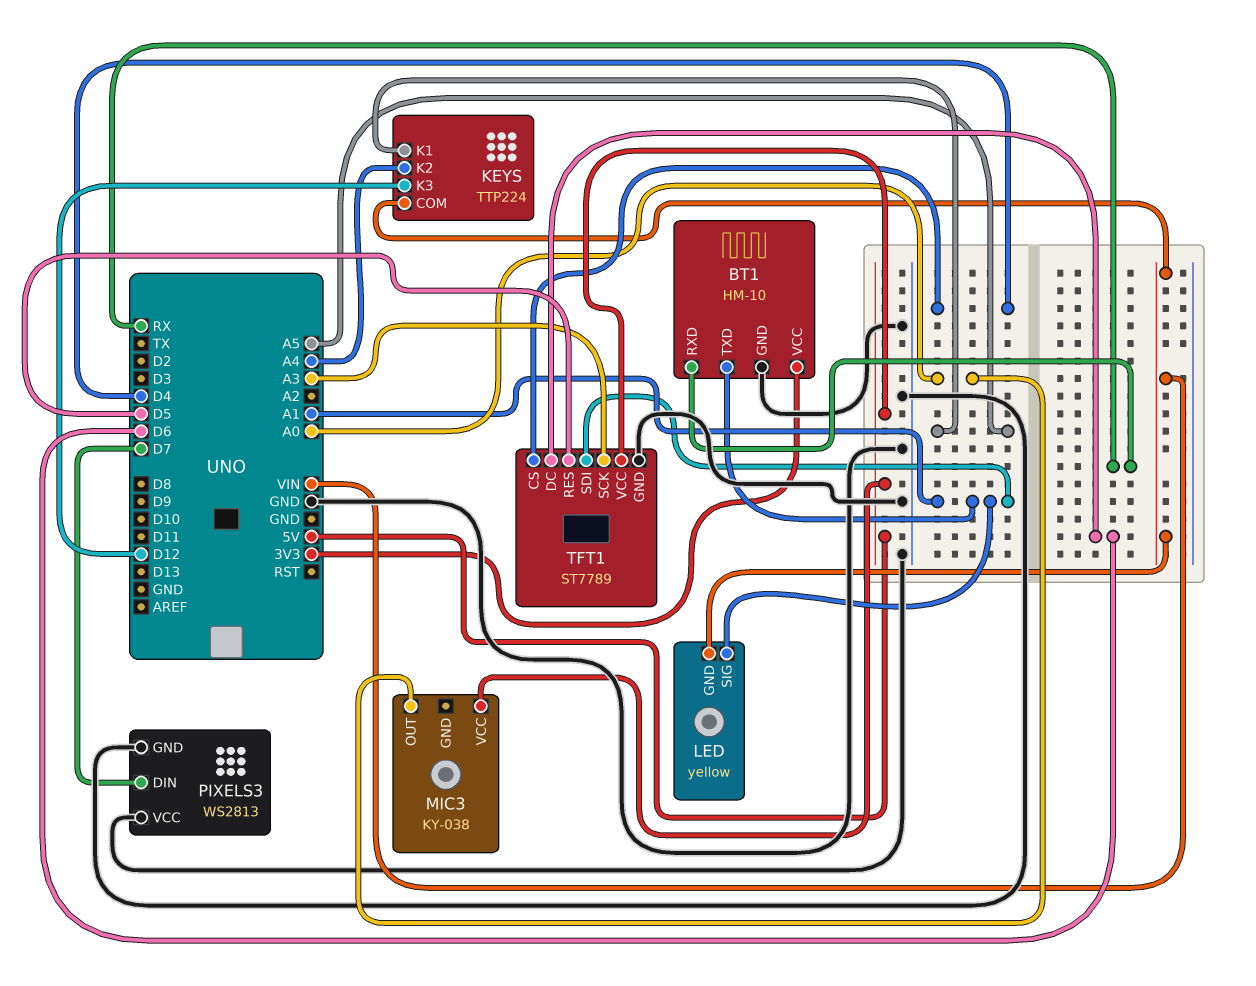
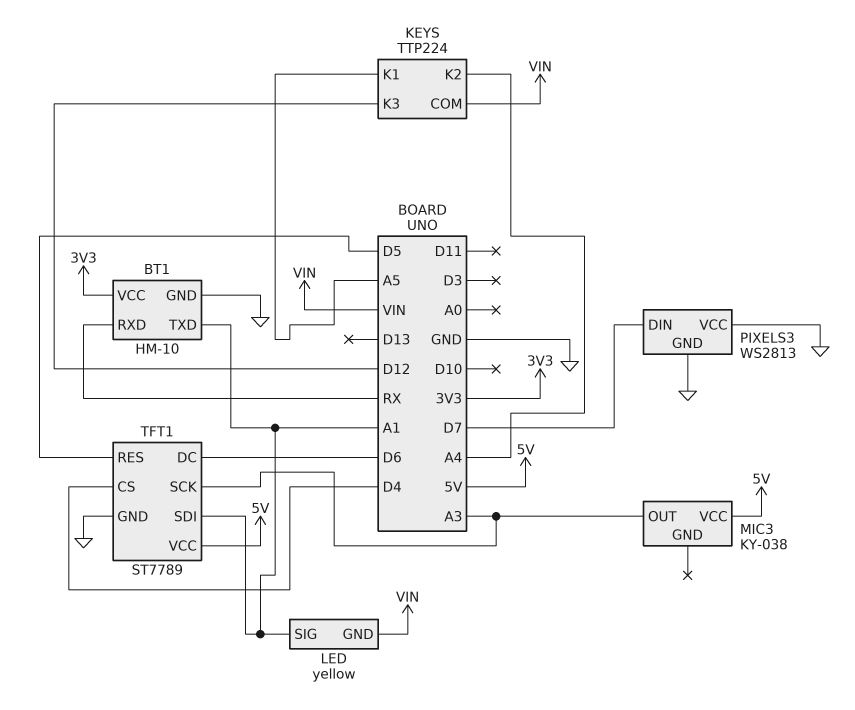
MIC3 pin OUT: A0 -> A3

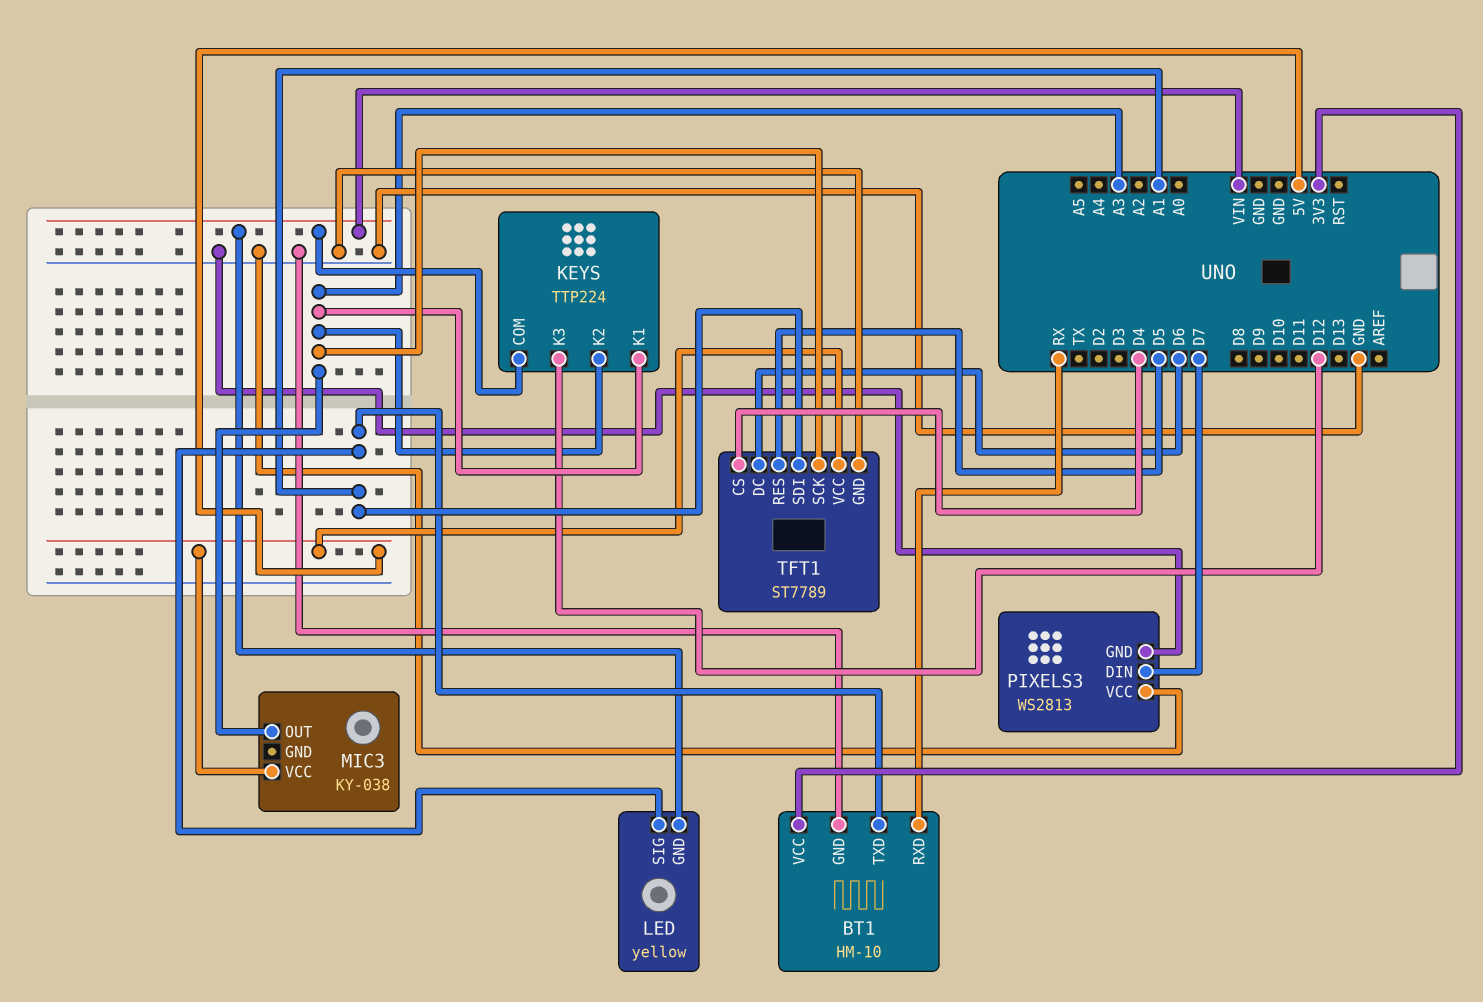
KEYS pin K1: A5 -> A3
KEYS pin K2: A4 -> A3

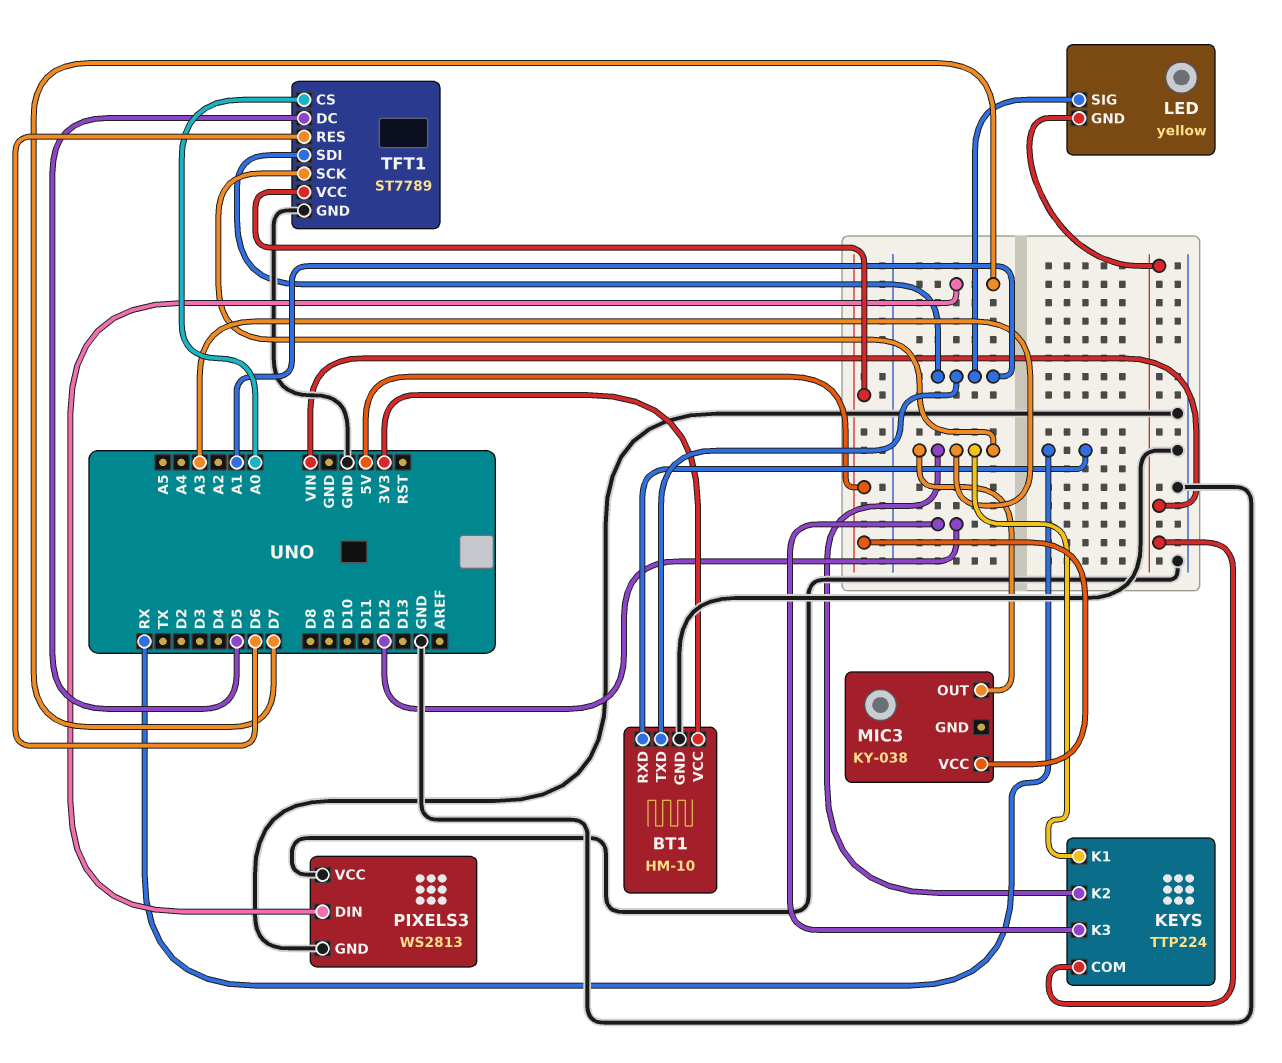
TFT1 pin CS: D4 -> A0
TFT1 pin DC: D6 -> D5
TFT1 pin RES: D5 -> D6

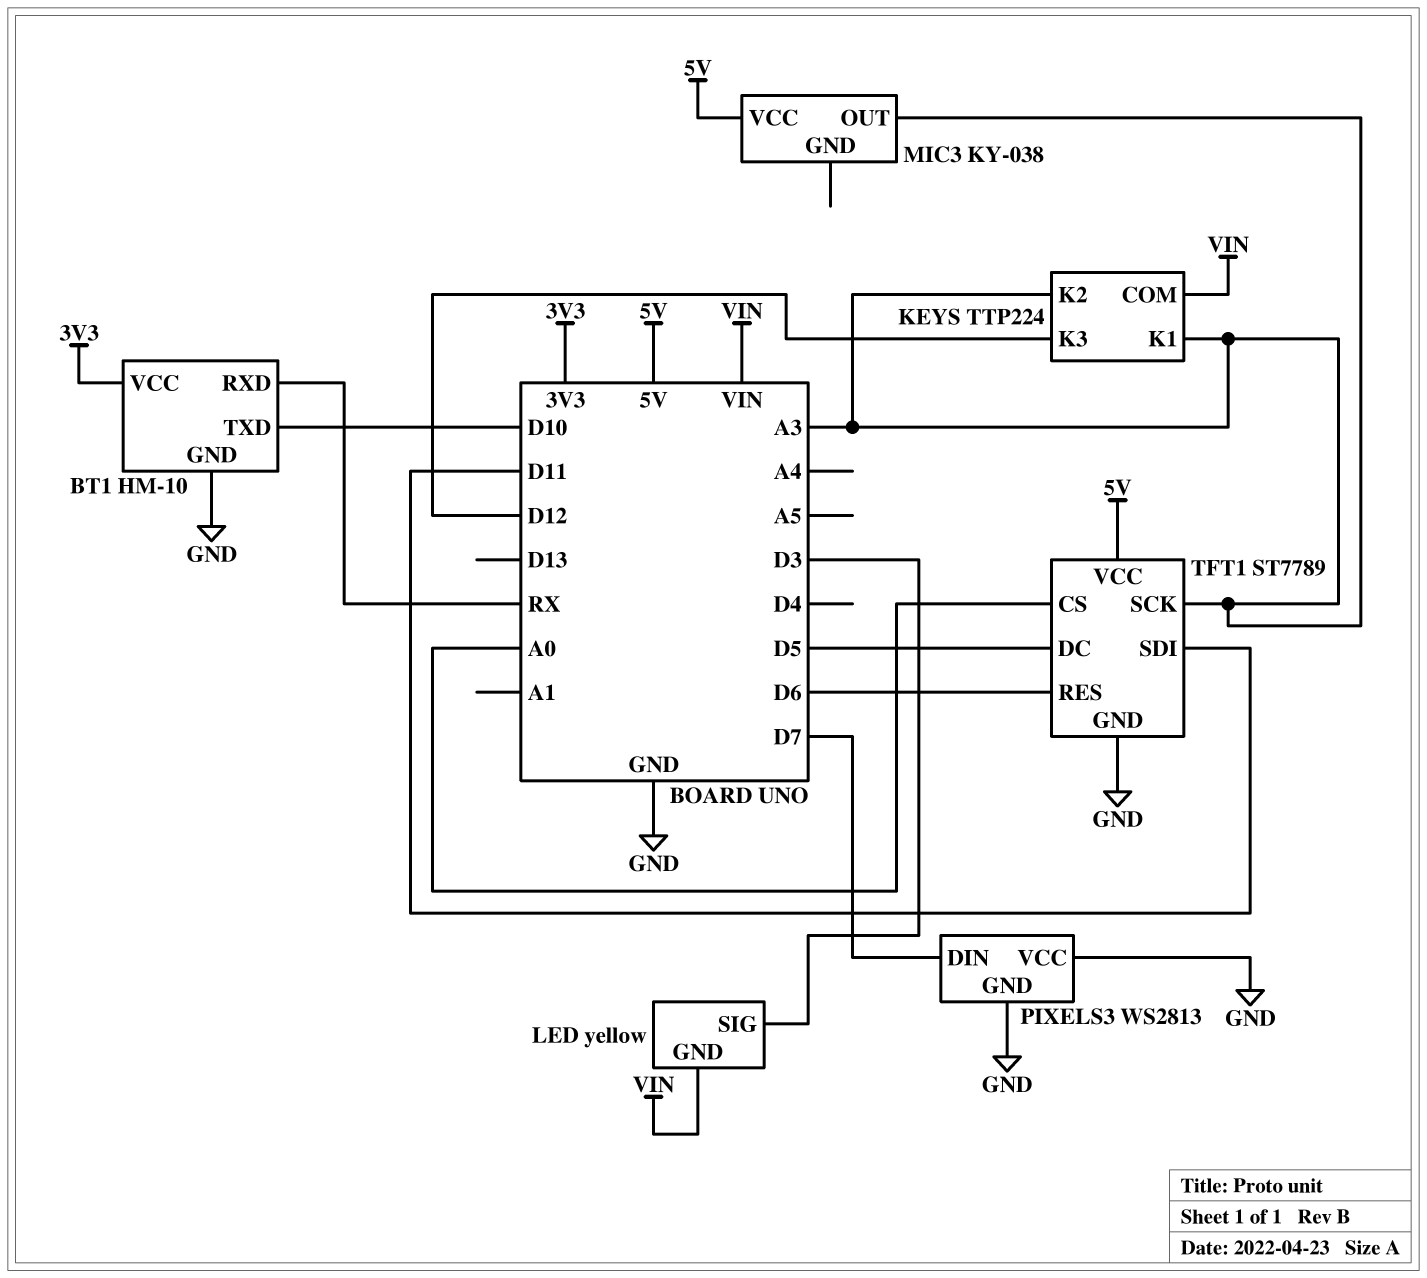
BT1 pin TXD: A1 -> D10
LED pin SIG: A1 -> D3
TFT1 pin SDI: A1 -> D11

